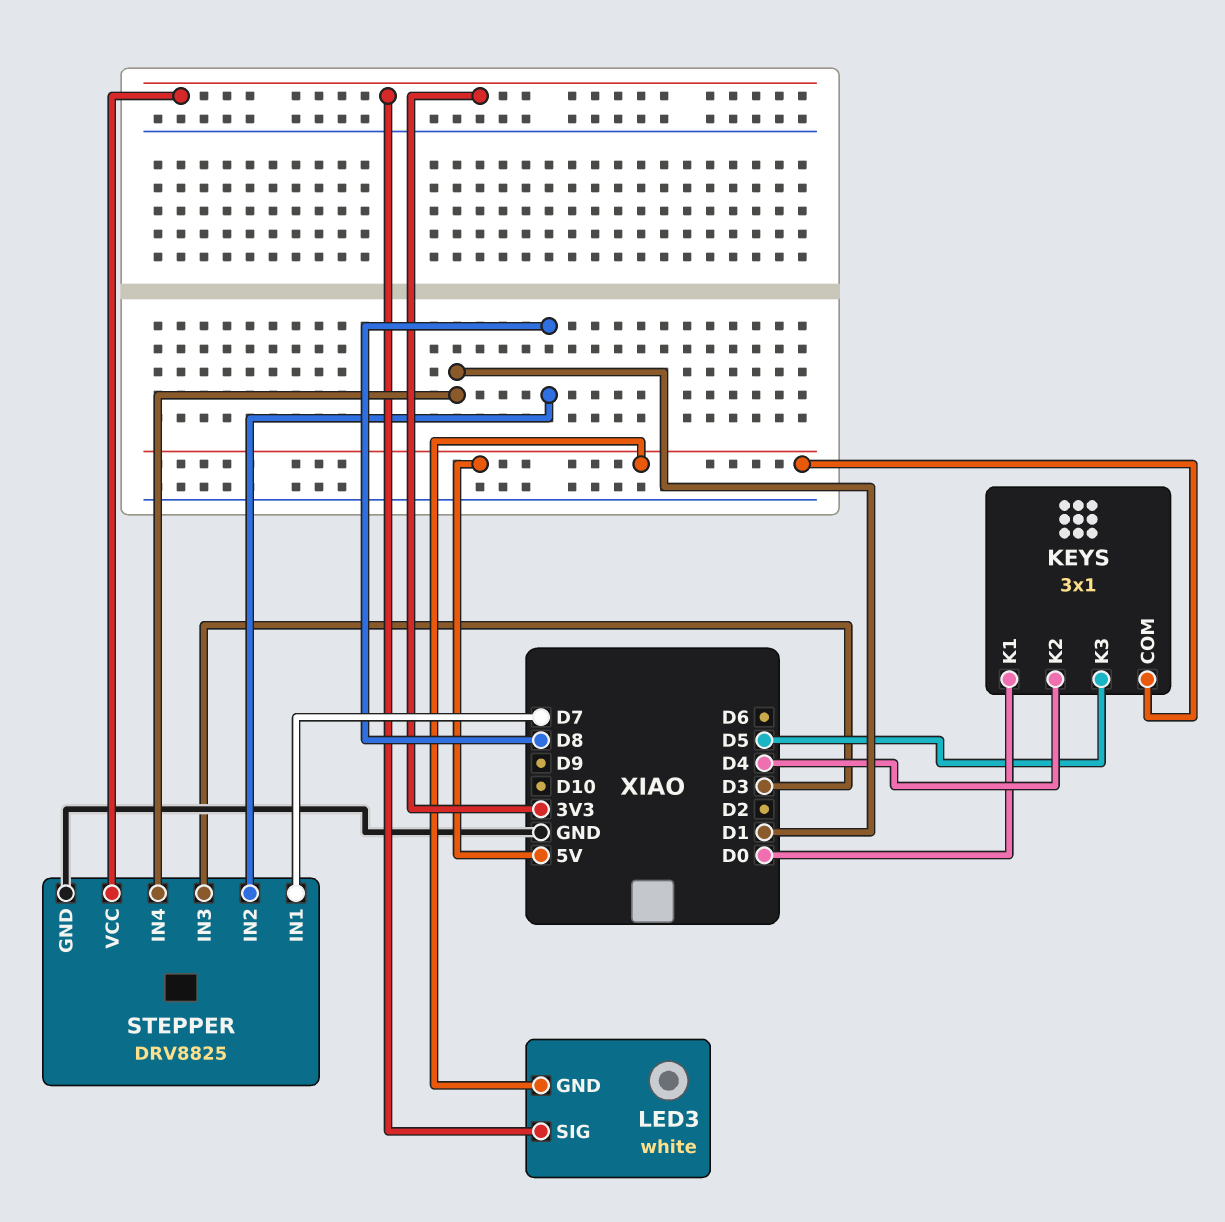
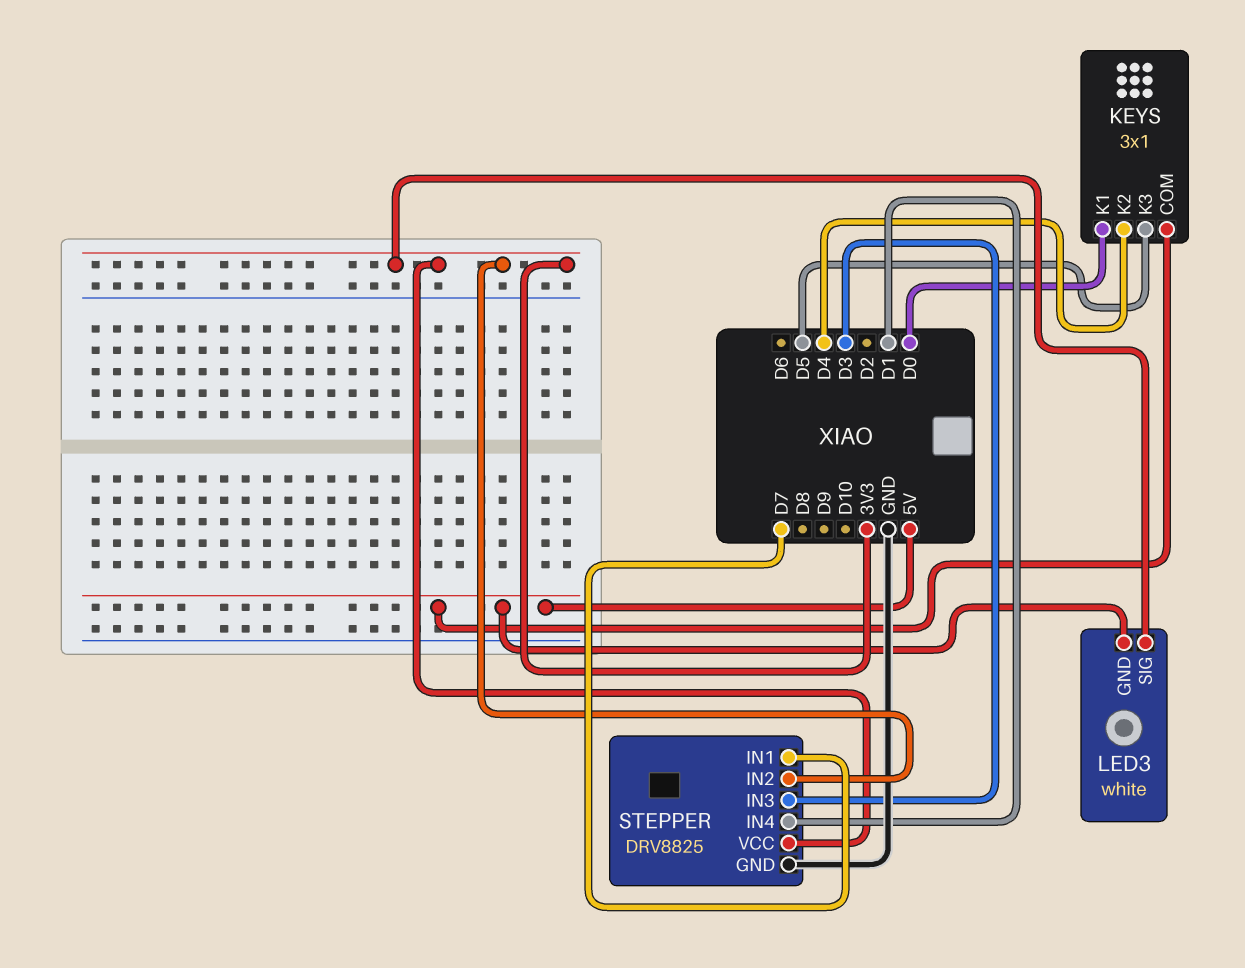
STEPPER pin IN2: D8 -> 3V3

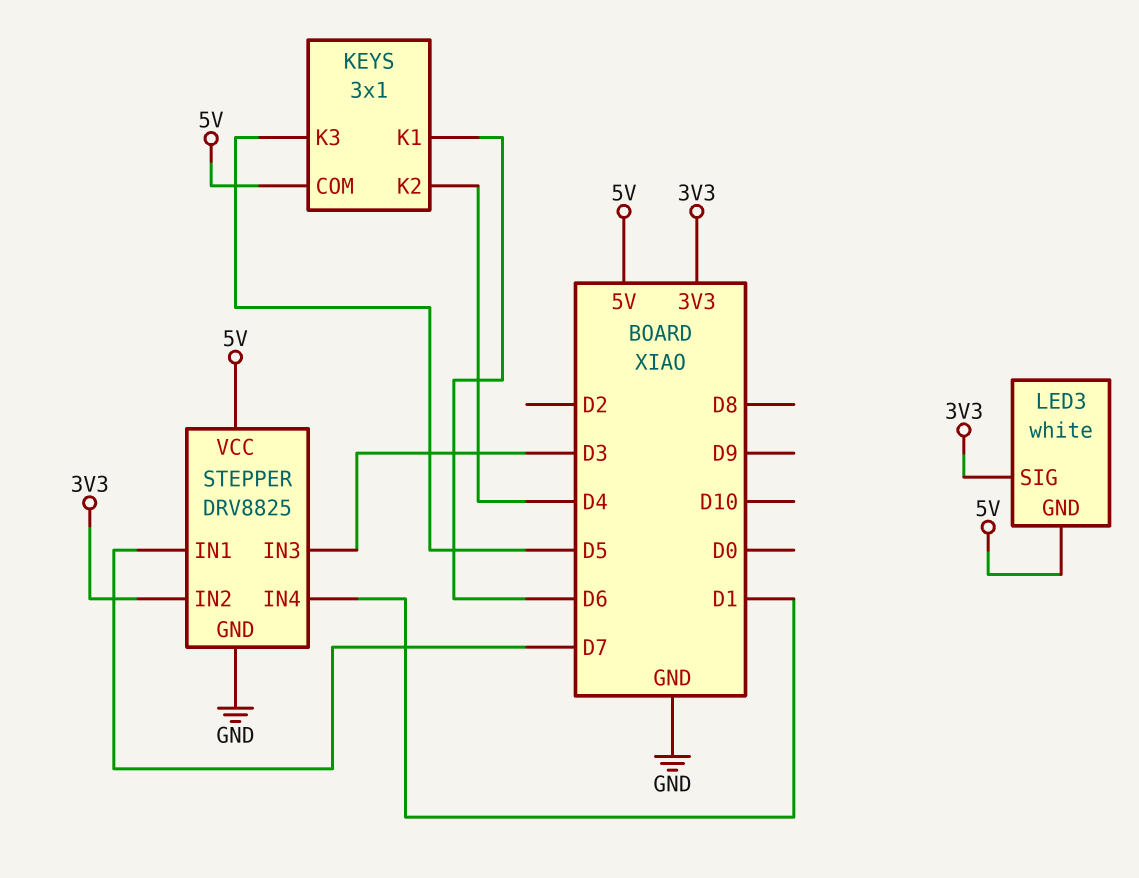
KEYS pin K1: D0 -> D6
STEPPER pin VCC: 3V3 -> 5V

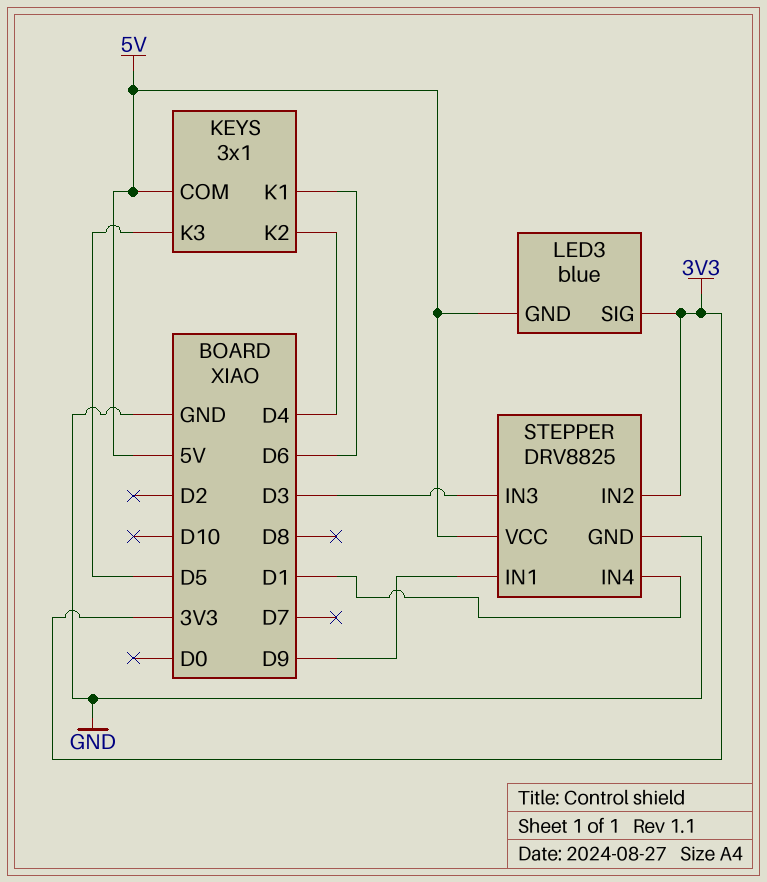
LED3: white -> blue
STEPPER pin IN1: D7 -> D9

